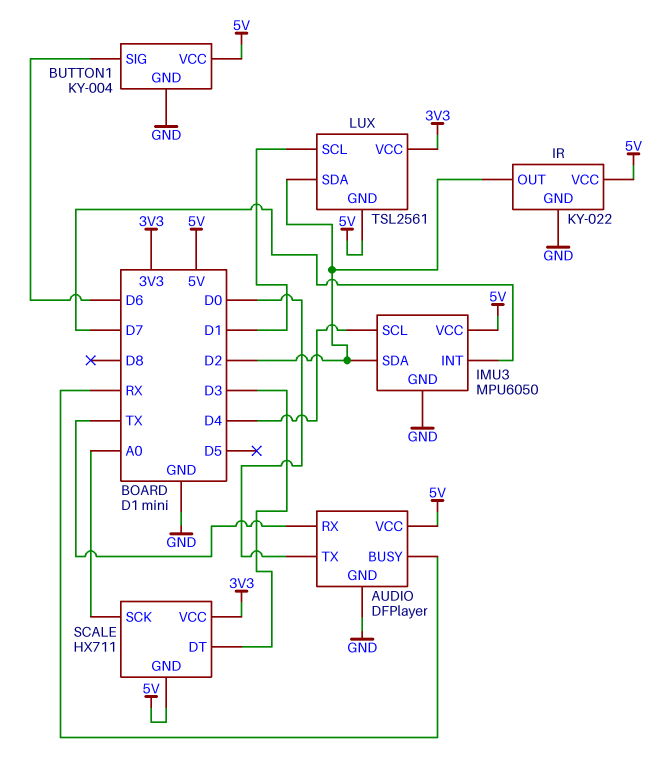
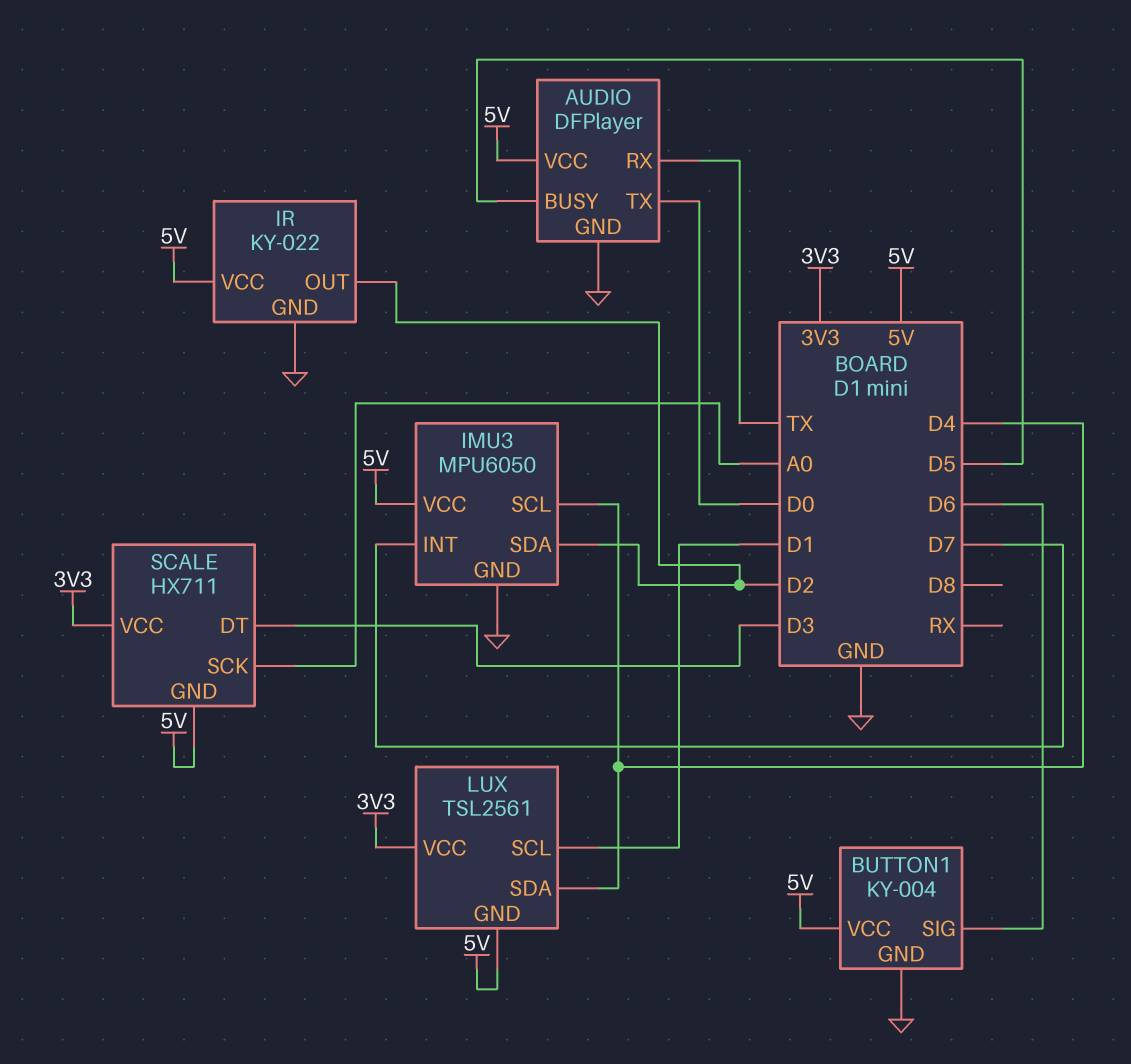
AUDIO pin BUSY: RX -> D5
LUX pin SDA: D2 -> D4

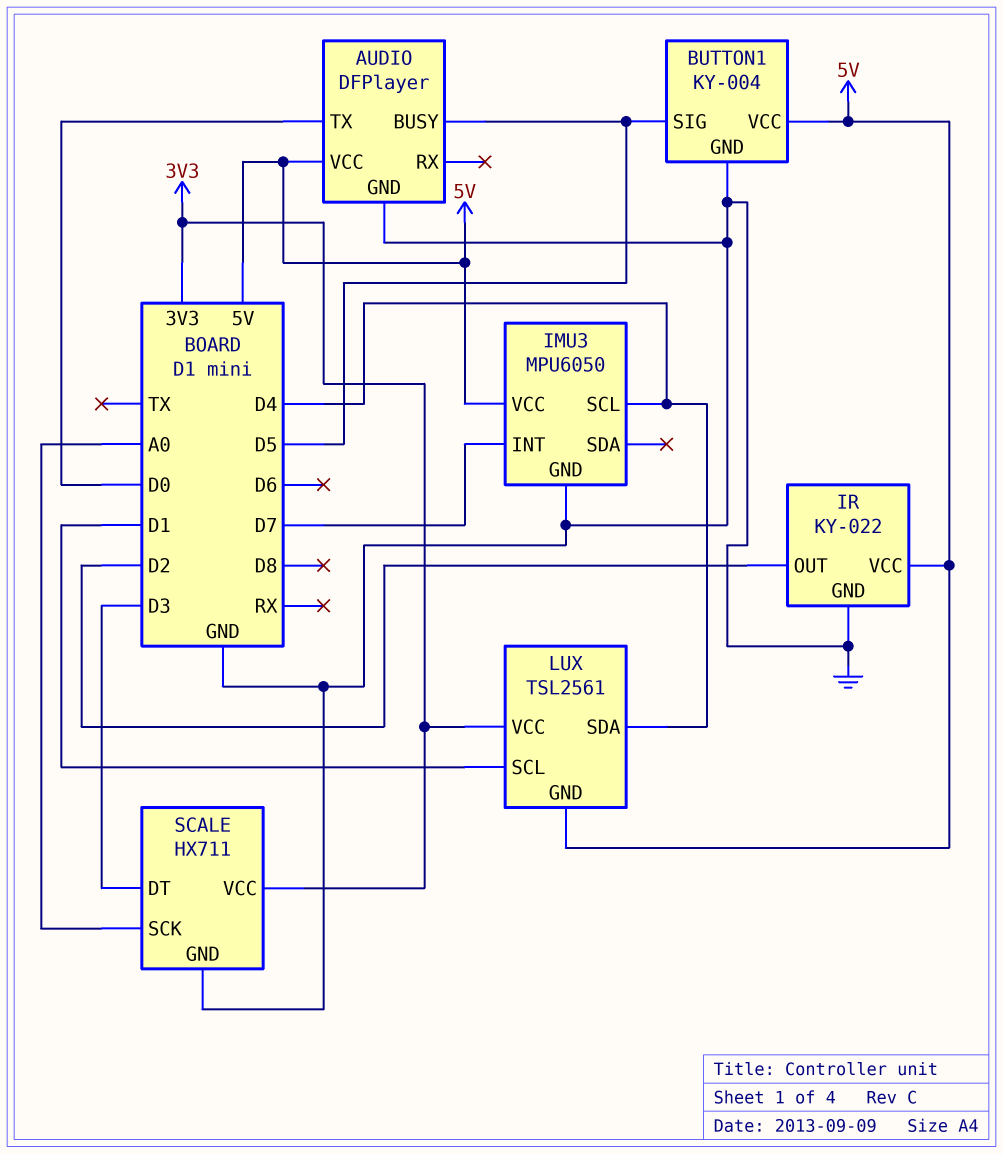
AUDIO pin RX: TX -> none
BUTTON1 pin SIG: D6 -> D5
IMU3 pin SDA: D2 -> none
SCALE pin GND: 5V -> GND

